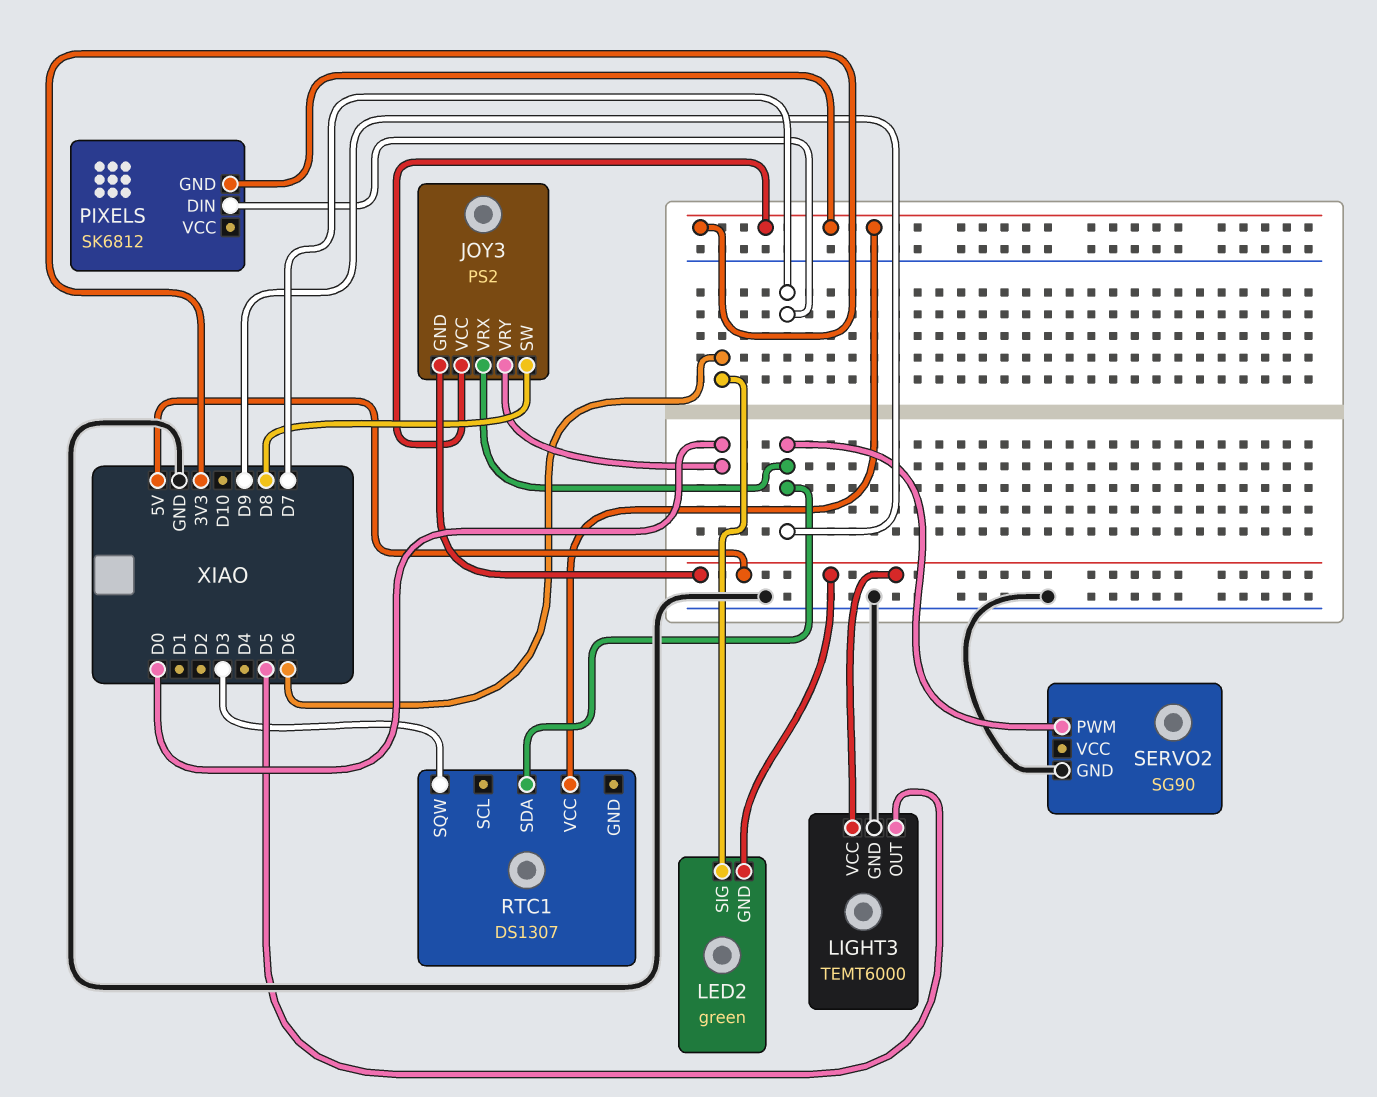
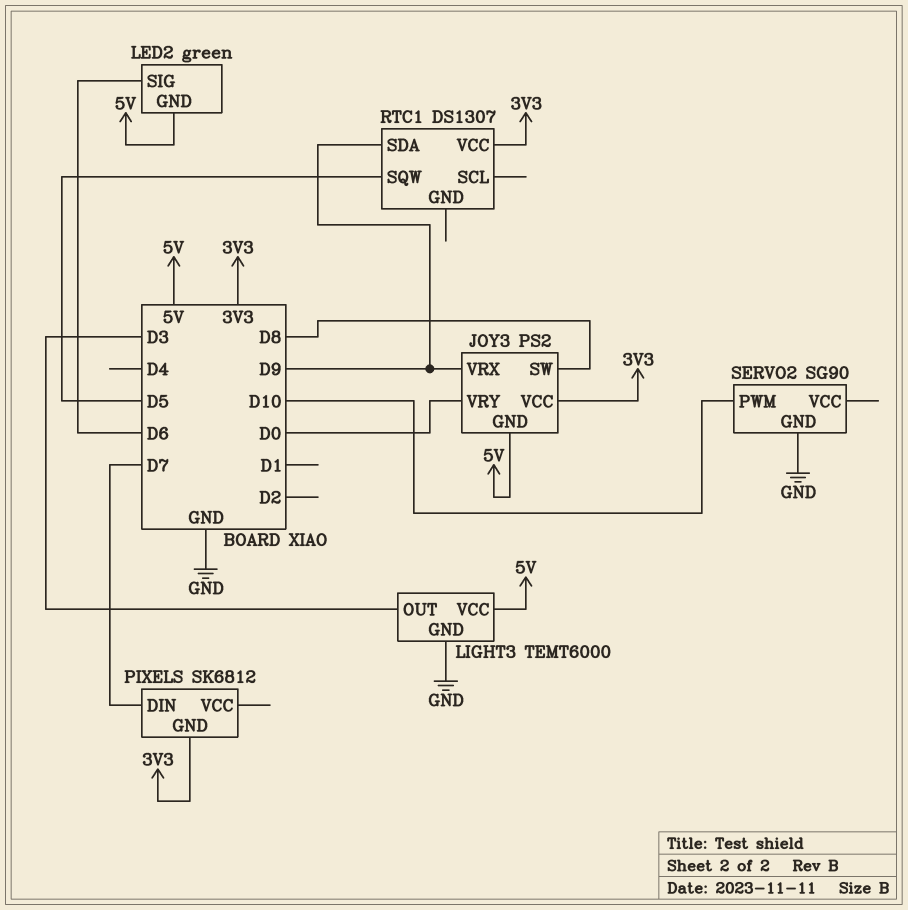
LIGHT3 pin OUT: D5 -> D3
RTC1 pin SQW: D3 -> D5
SERVO2 pin PWM: D9 -> D10

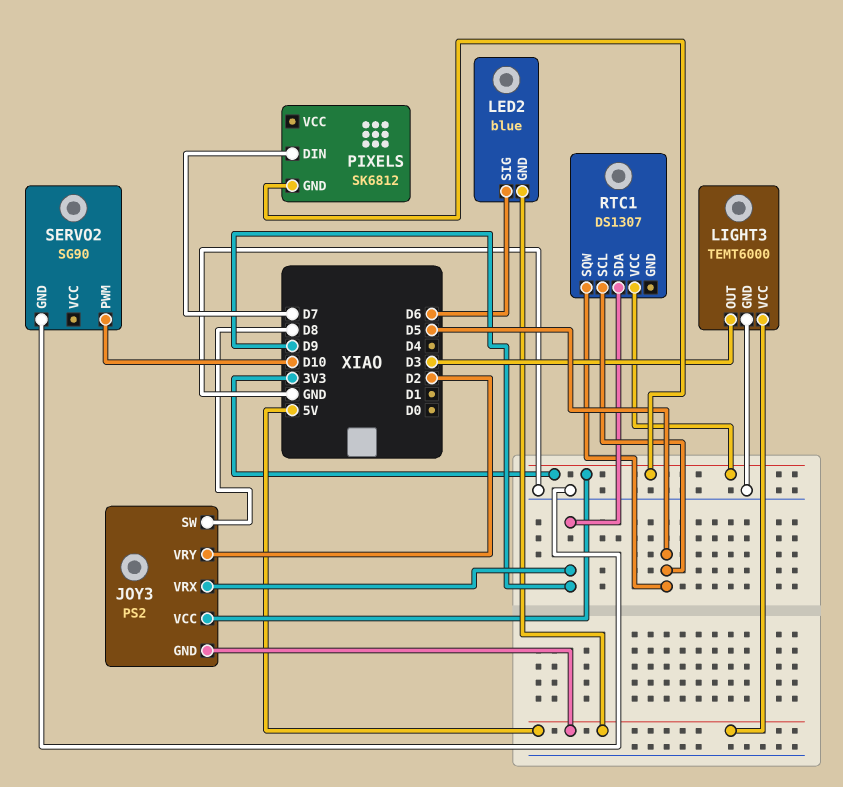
JOY3 pin VRY: D0 -> D2
LED2: green -> blue
RTC1 pin SCL: none -> D5

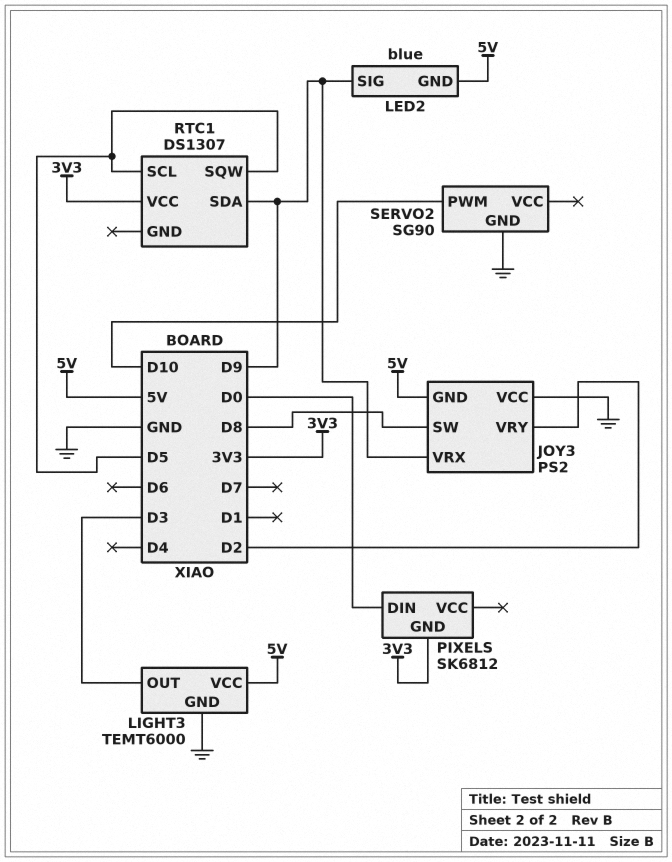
JOY3 pin VCC: 3V3 -> GND
LED2 pin SIG: D6 -> D9
PIXELS pin DIN: D7 -> D0

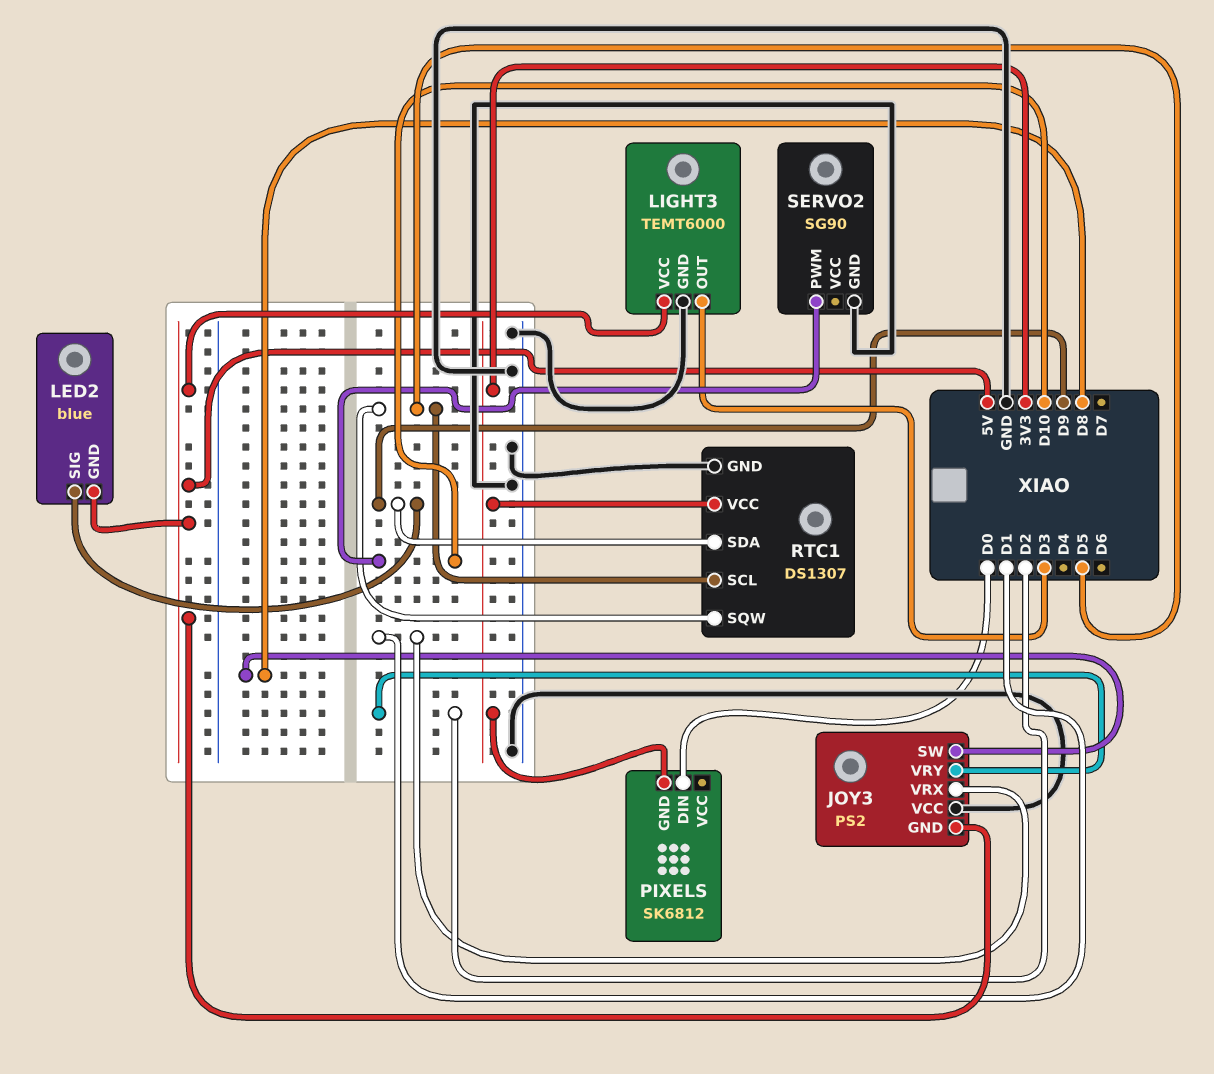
JOY3 pin VRX: D9 -> D1
RTC1 pin GND: none -> GND

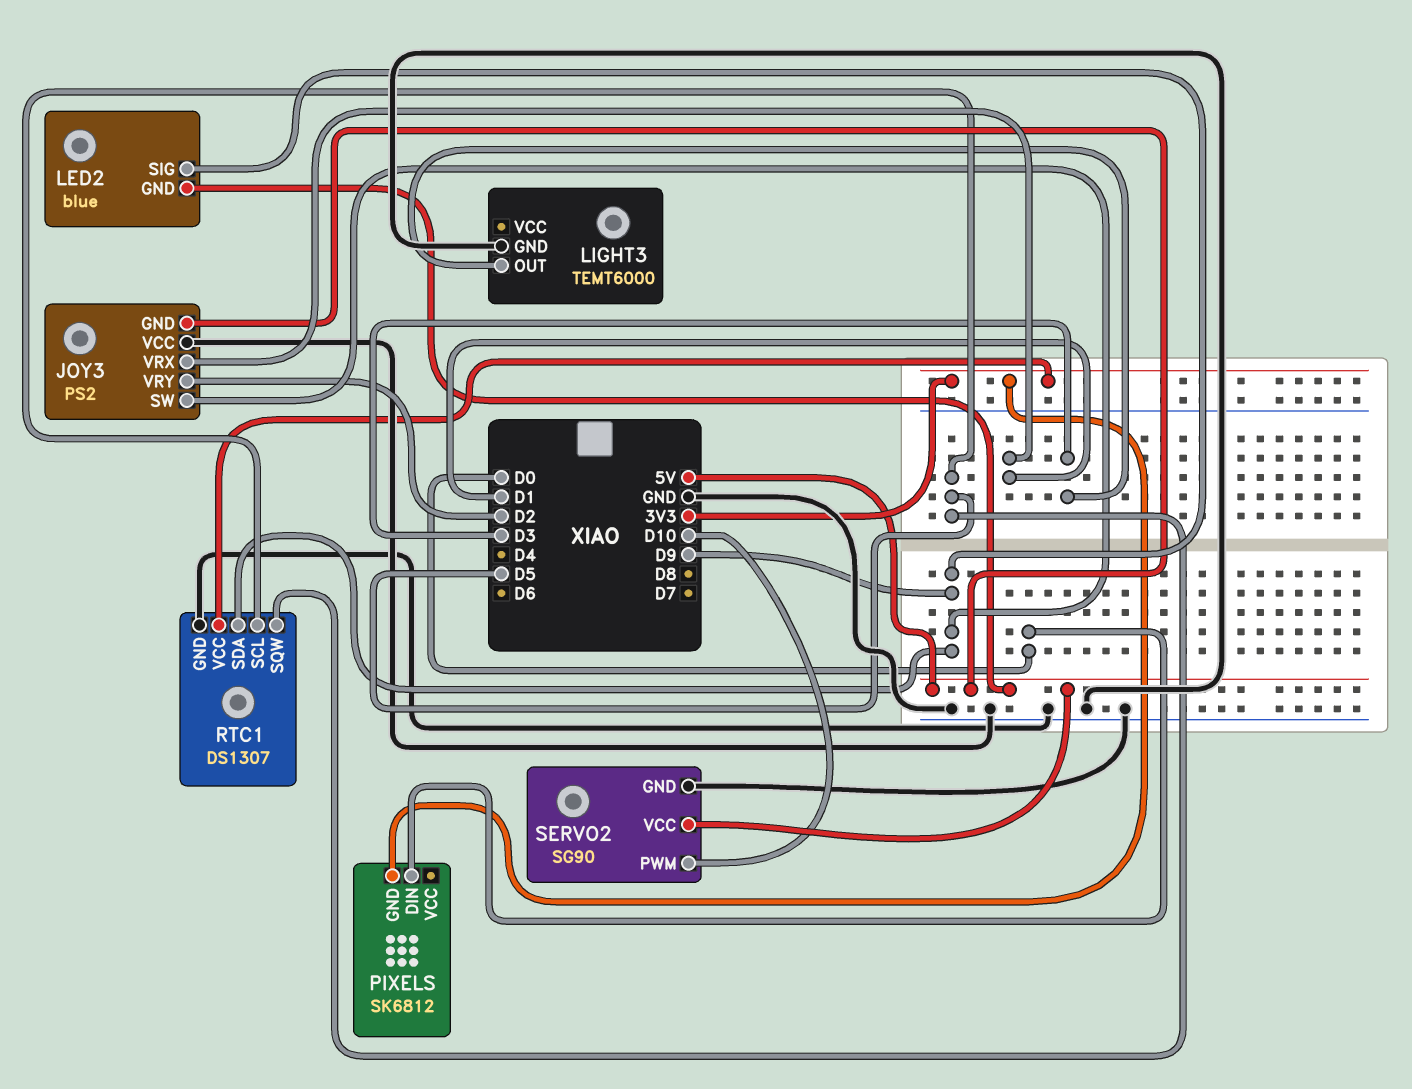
JOY3 pin SW: D8 -> D9
LIGHT3 pin VCC: 5V -> none
SERVO2 pin VCC: none -> 5V

